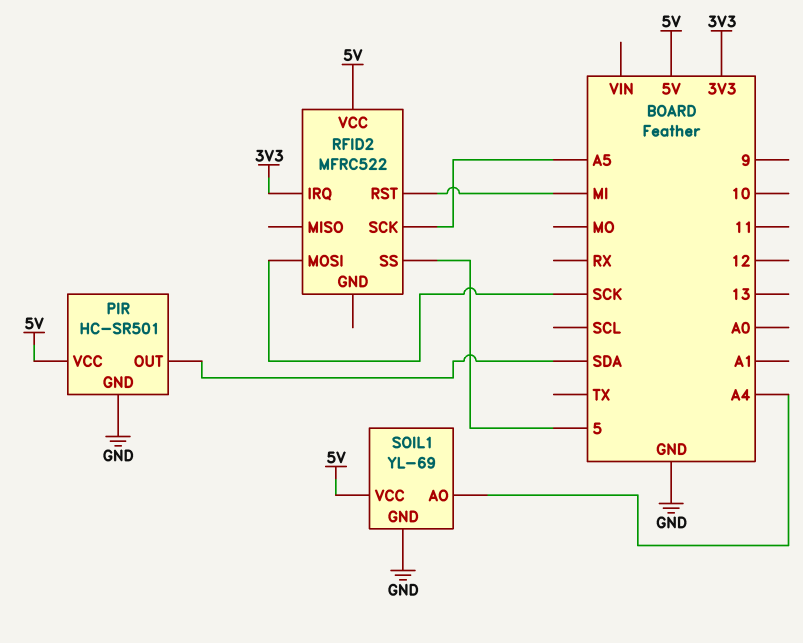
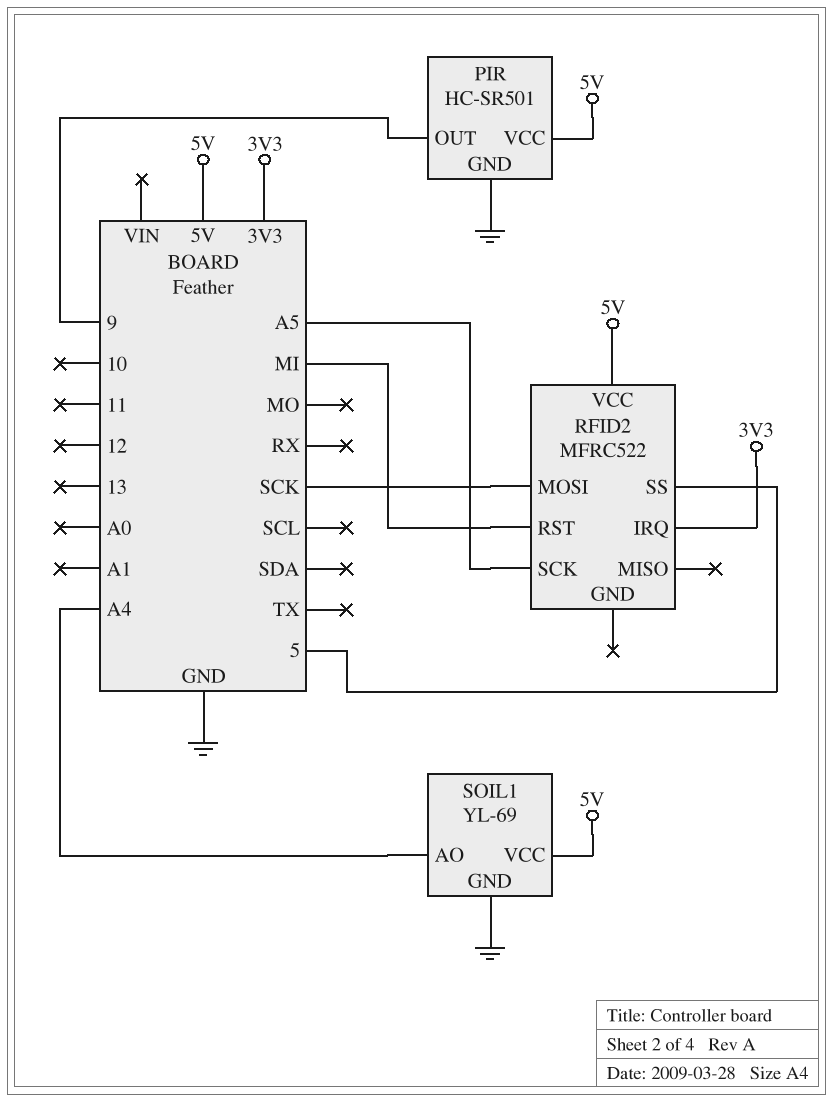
PIR pin OUT: SDA -> 9

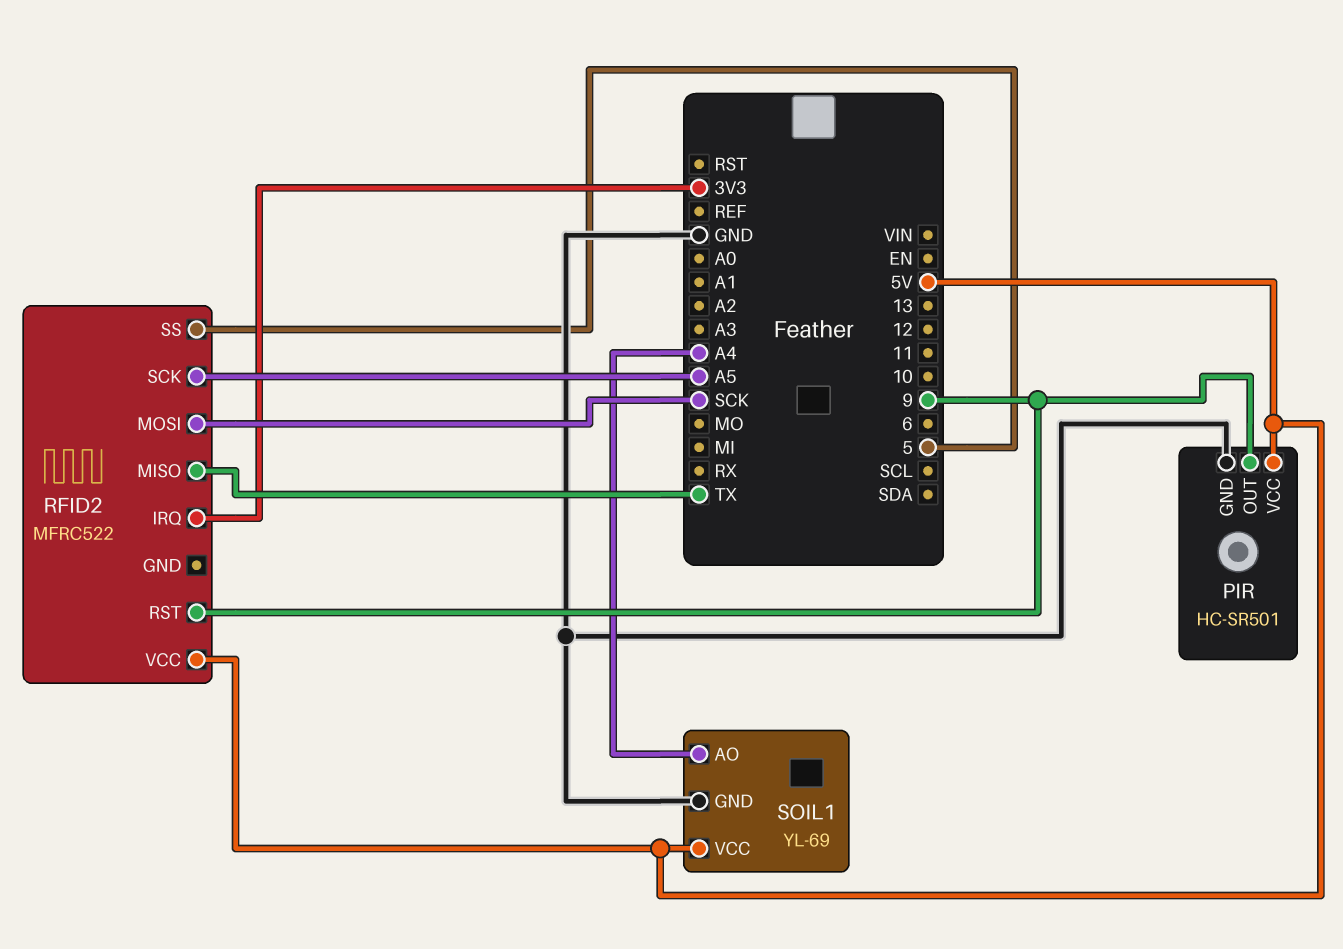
RFID2 pin MISO: none -> TX
RFID2 pin RST: MI -> 9

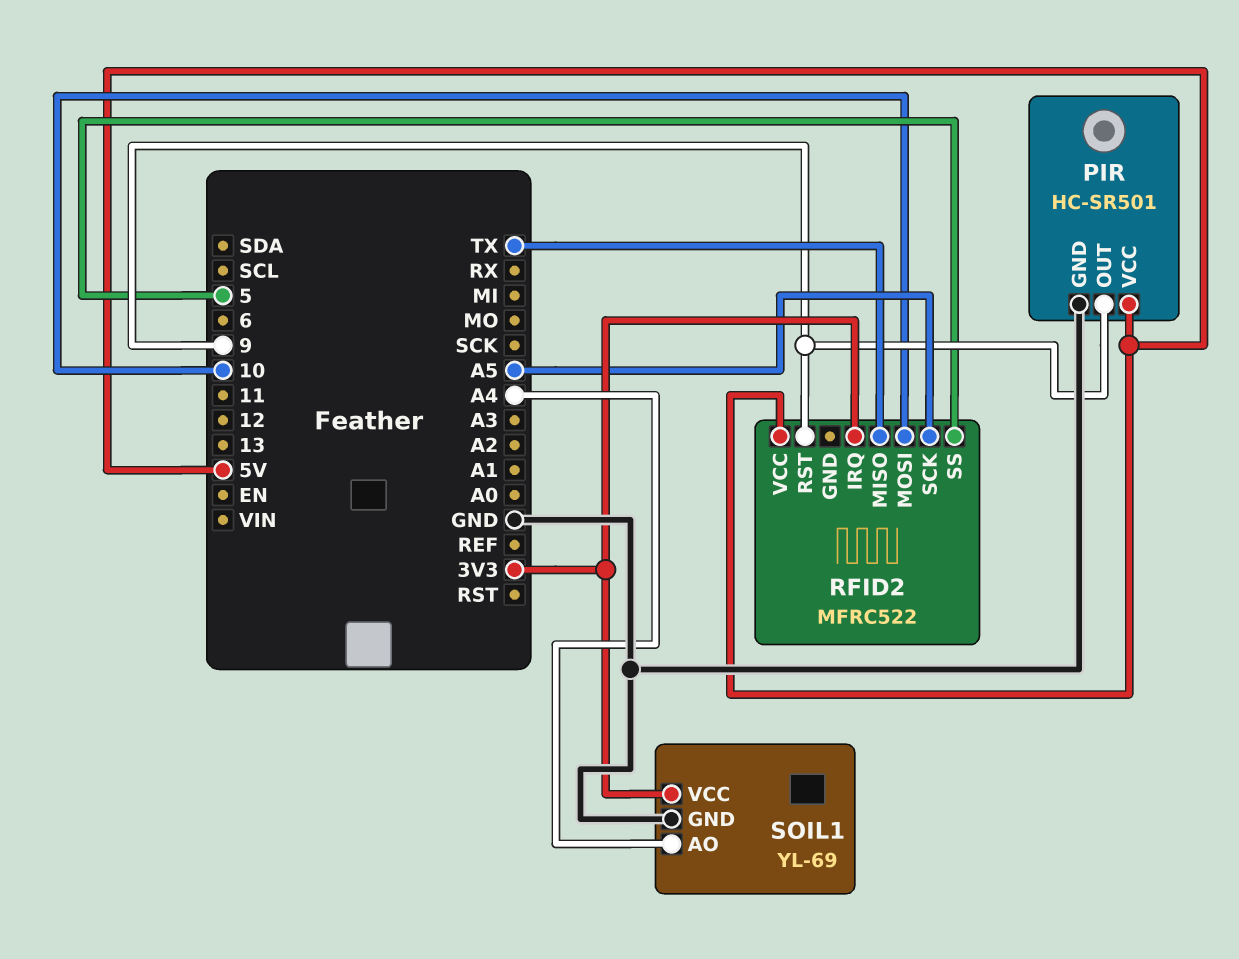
RFID2 pin MOSI: SCK -> 10
SOIL1 pin VCC: 5V -> 3V3

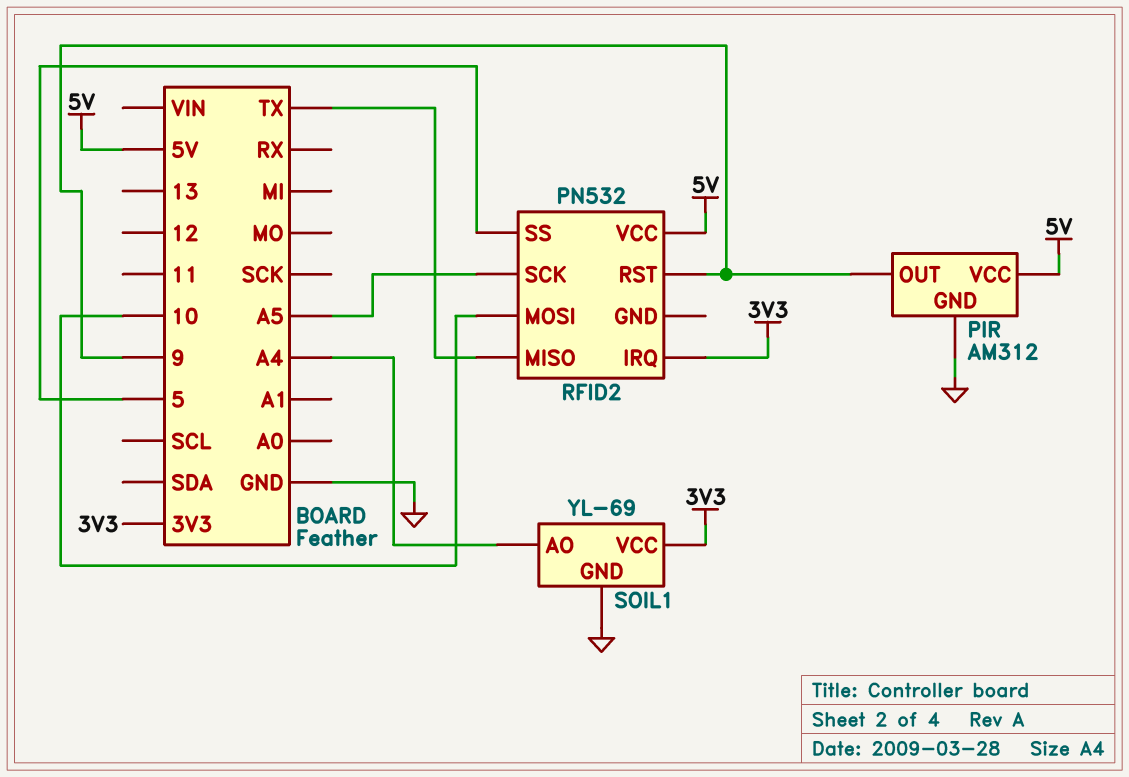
PIR: HC-SR501 -> AM312
RFID2: MFRC522 -> PN532

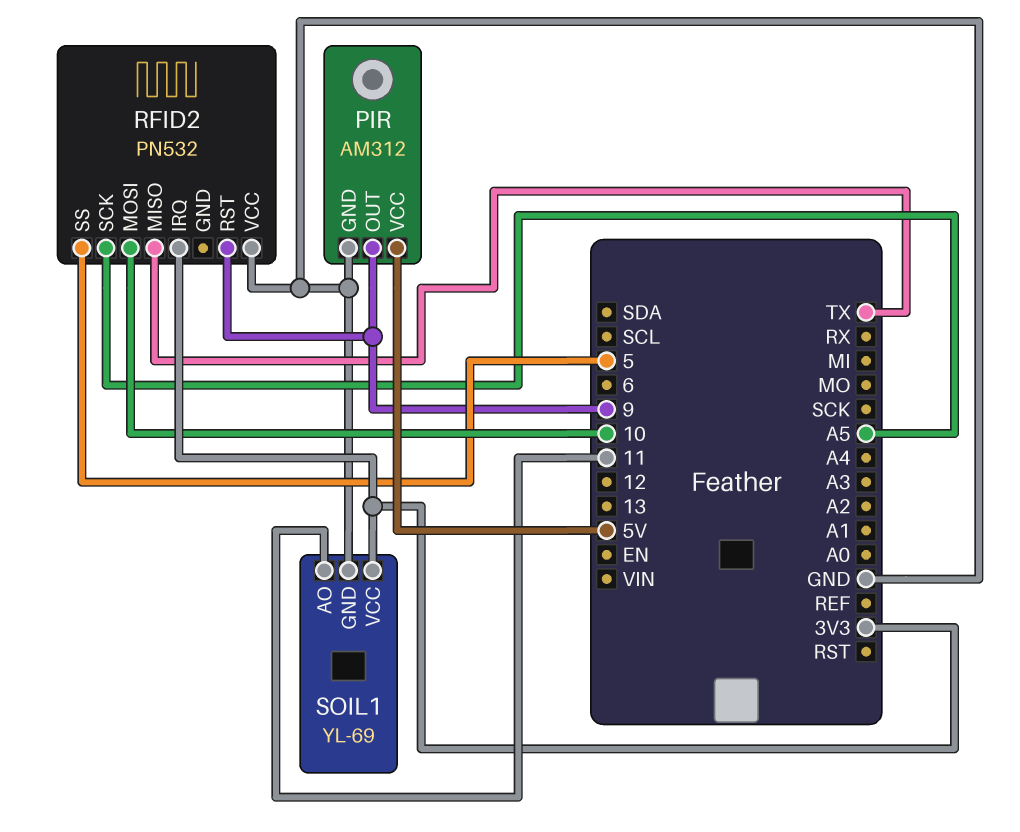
RFID2 pin VCC: 5V -> GND
SOIL1 pin AO: A4 -> 11

